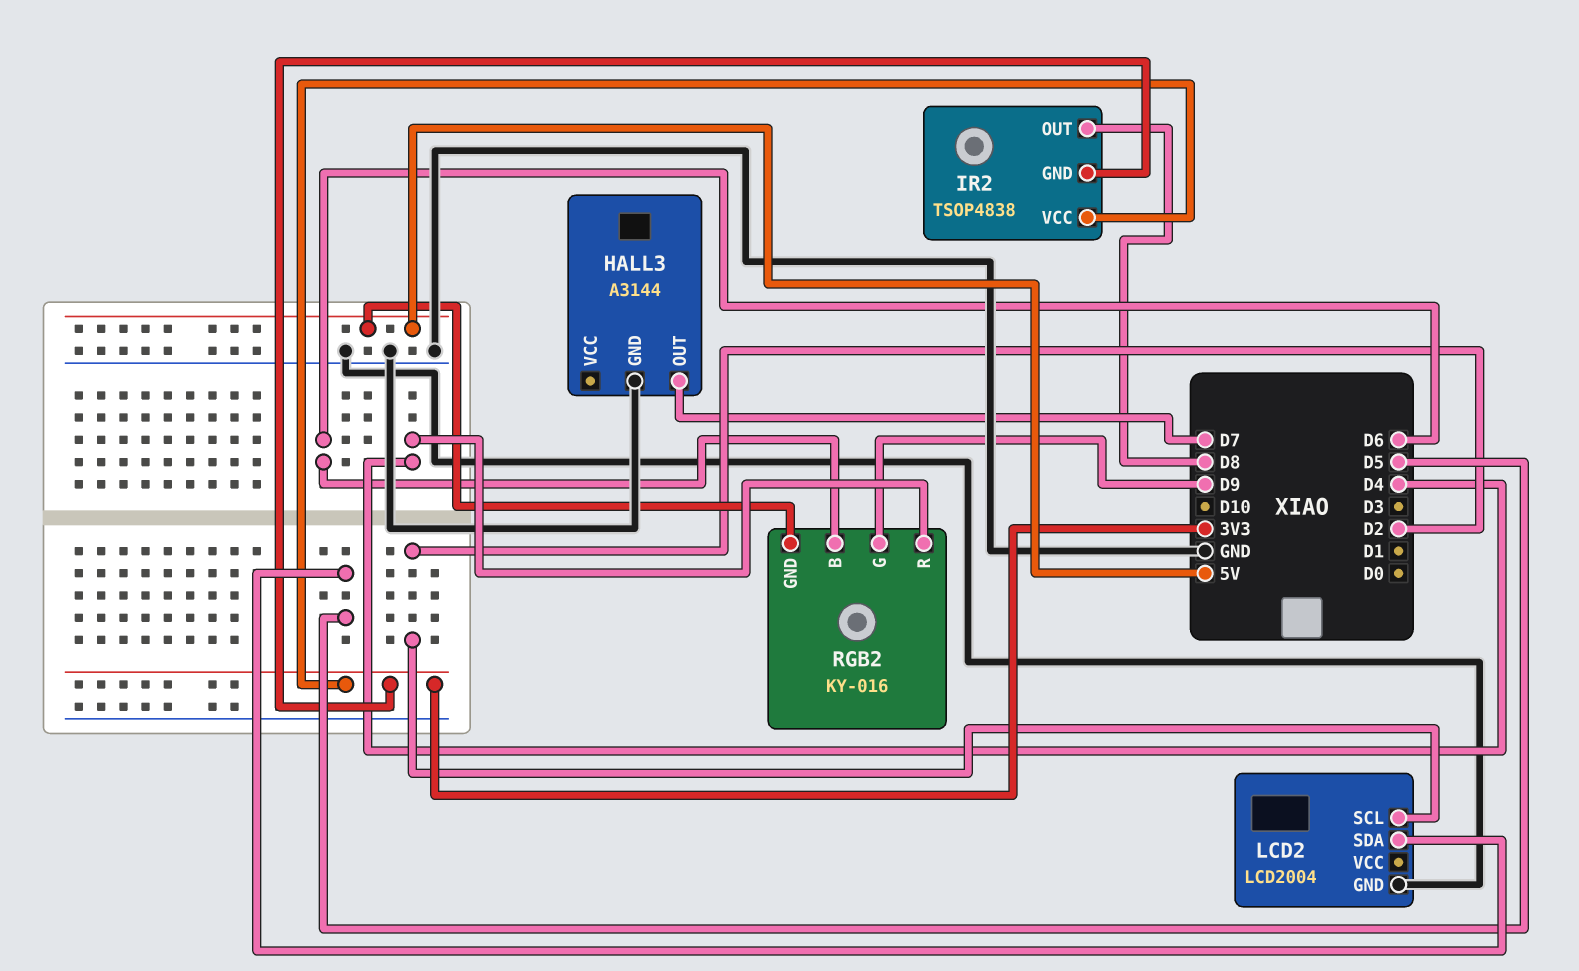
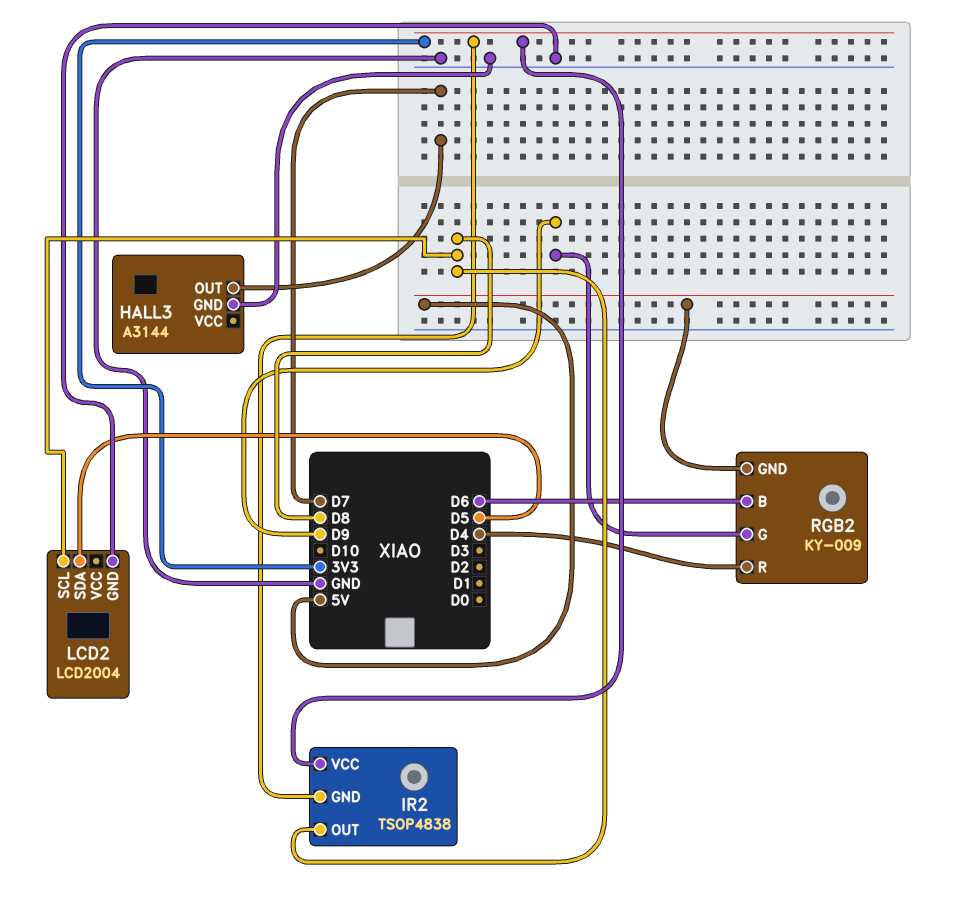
LCD2 pin SCL: D2 -> D8
RGB2: KY-016 -> KY-009

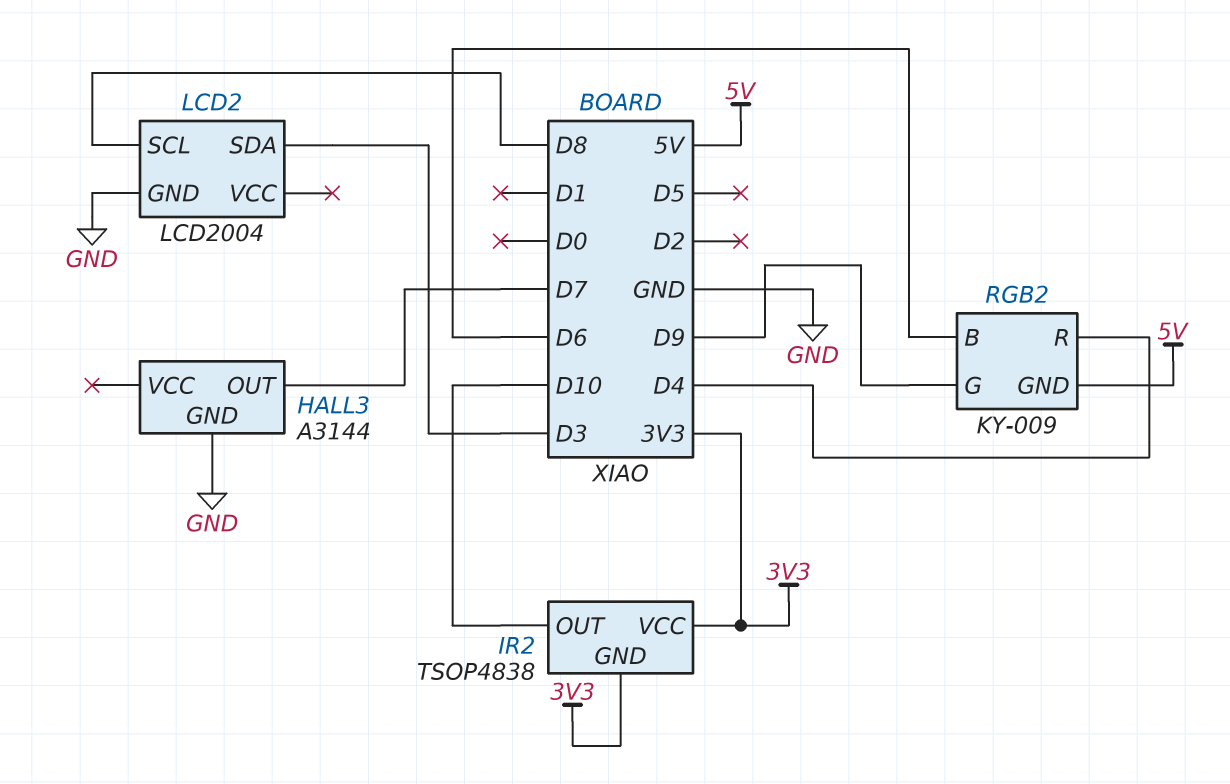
IR2 pin OUT: D8 -> D10
LCD2 pin SDA: D5 -> D3

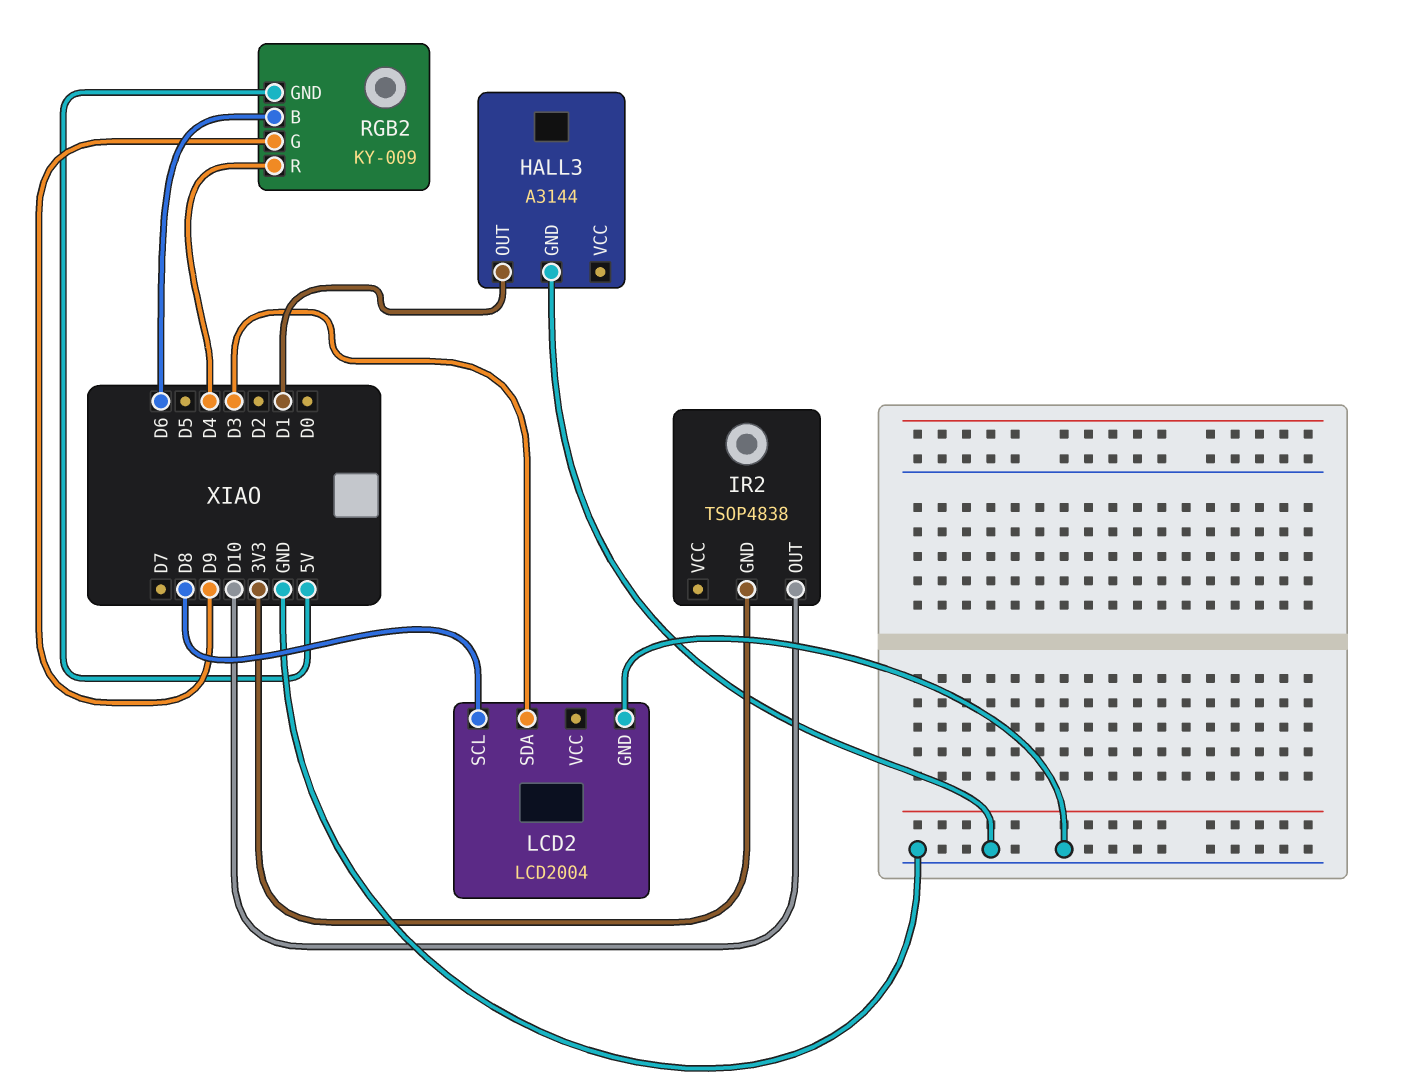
HALL3 pin OUT: D7 -> D1
IR2 pin VCC: 3V3 -> none

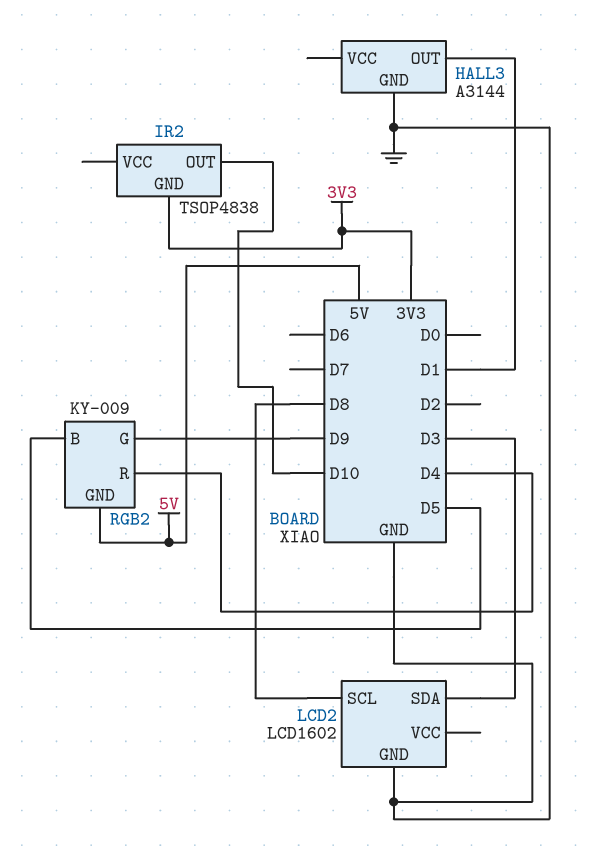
LCD2: LCD2004 -> LCD1602
RGB2 pin B: D6 -> D5

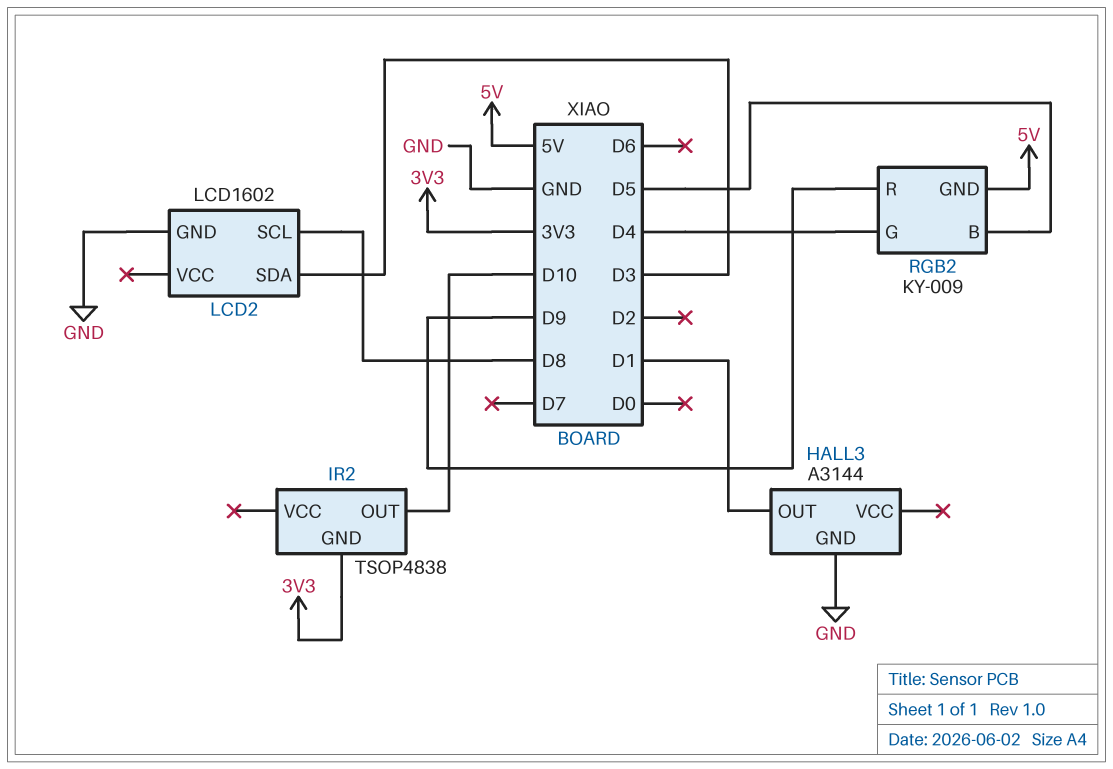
RGB2 pin G: D9 -> D4
RGB2 pin R: D4 -> D9

